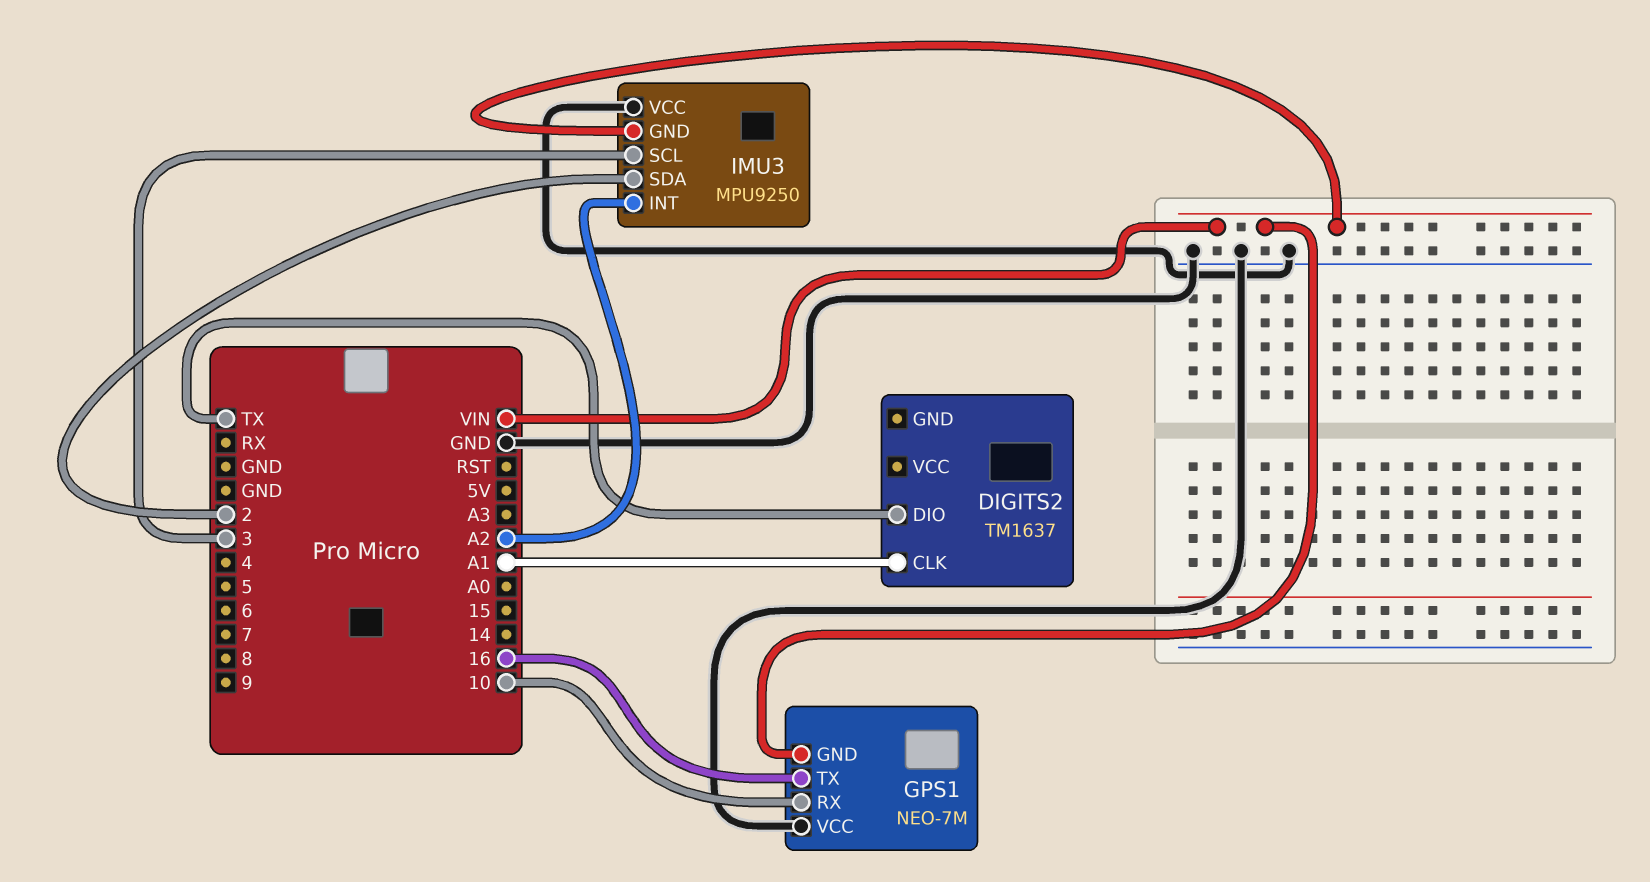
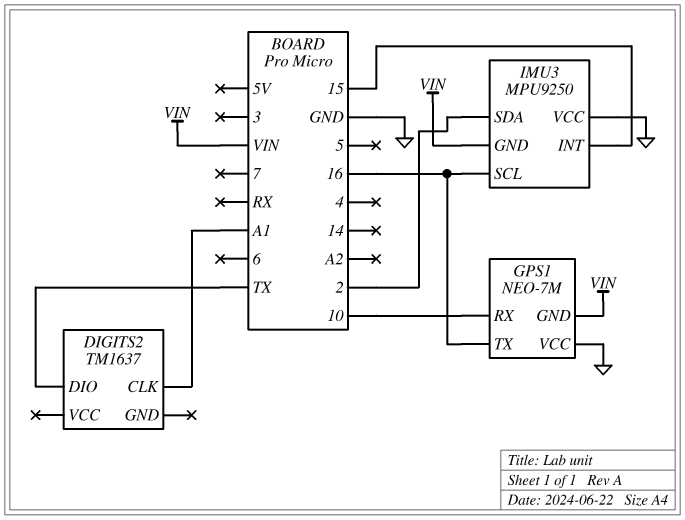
IMU3 pin INT: A2 -> 15
IMU3 pin SCL: 3 -> 16

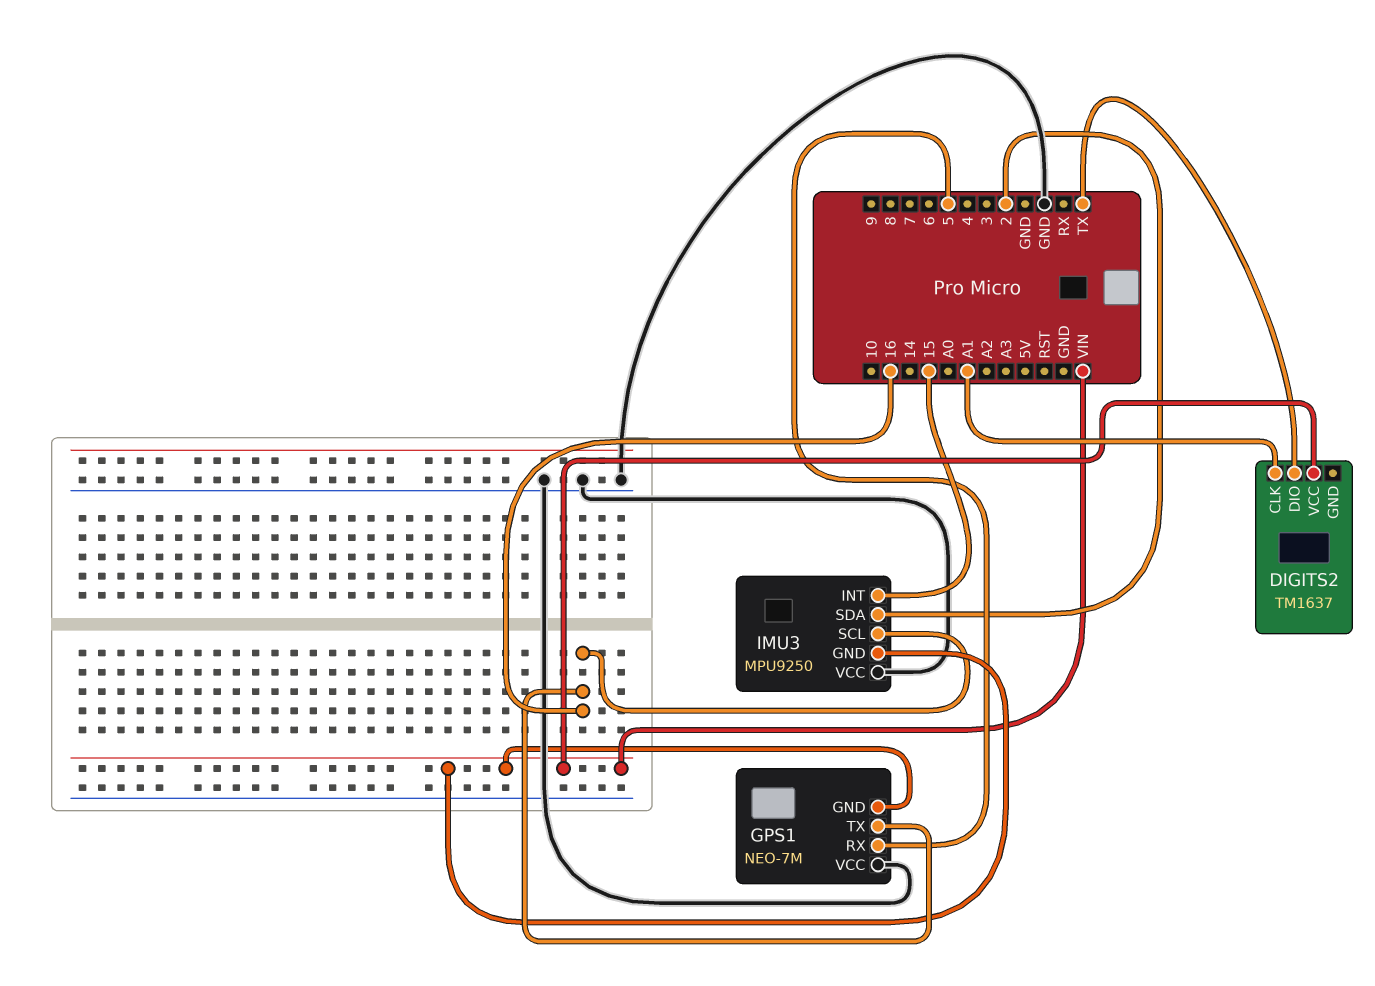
DIGITS2 pin VCC: none -> VIN
GPS1 pin RX: 10 -> 5

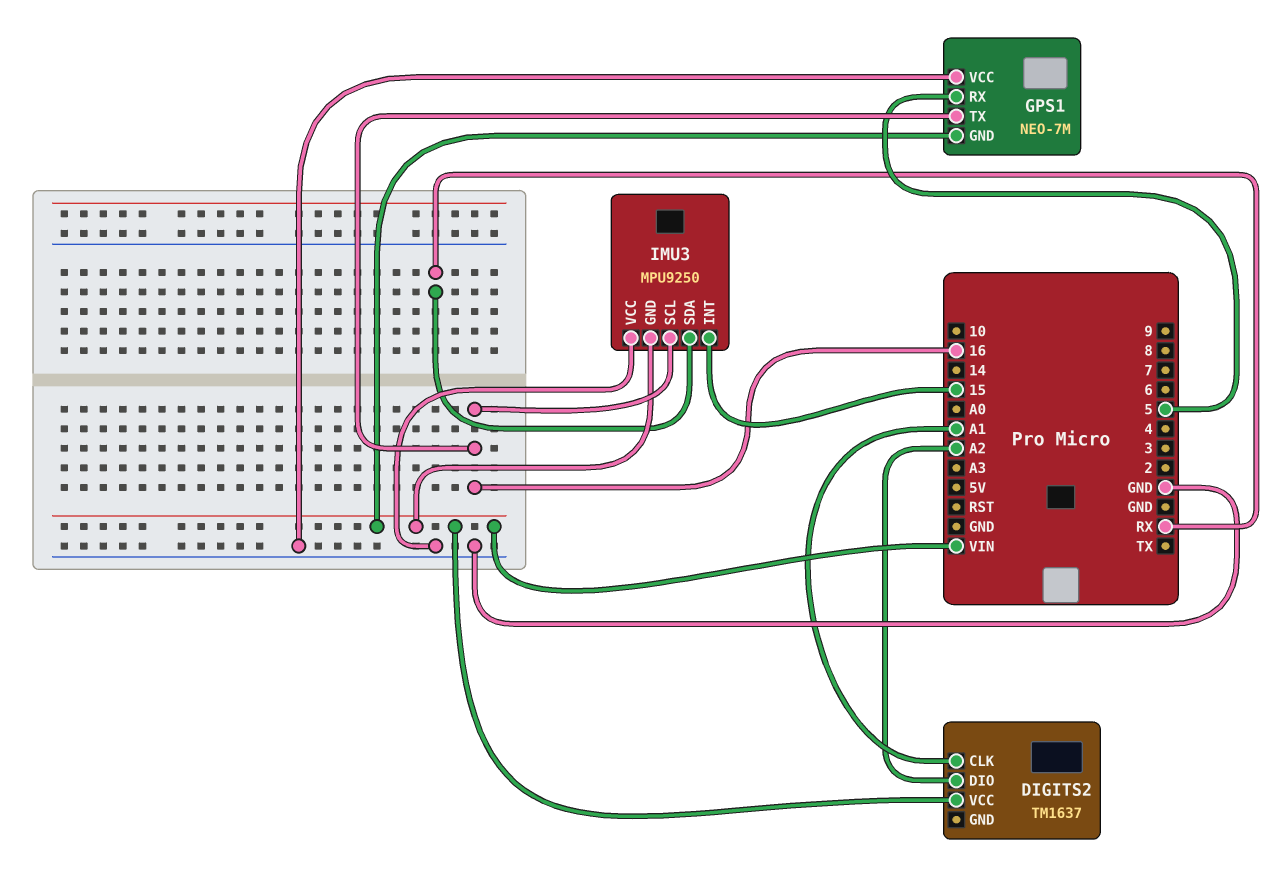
DIGITS2 pin DIO: TX -> A2
IMU3 pin SDA: 2 -> RX

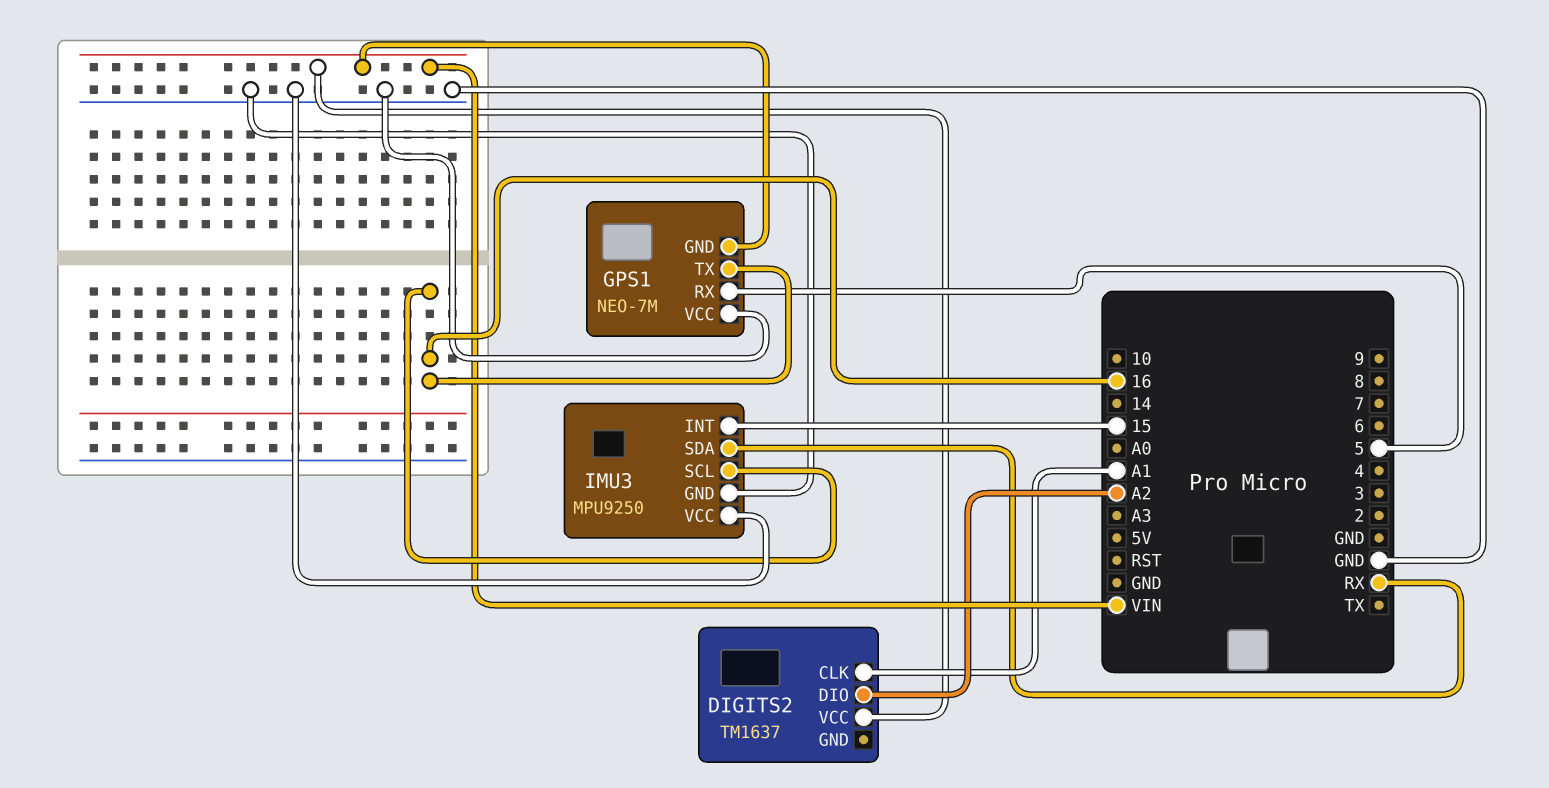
IMU3 pin GND: VIN -> GND

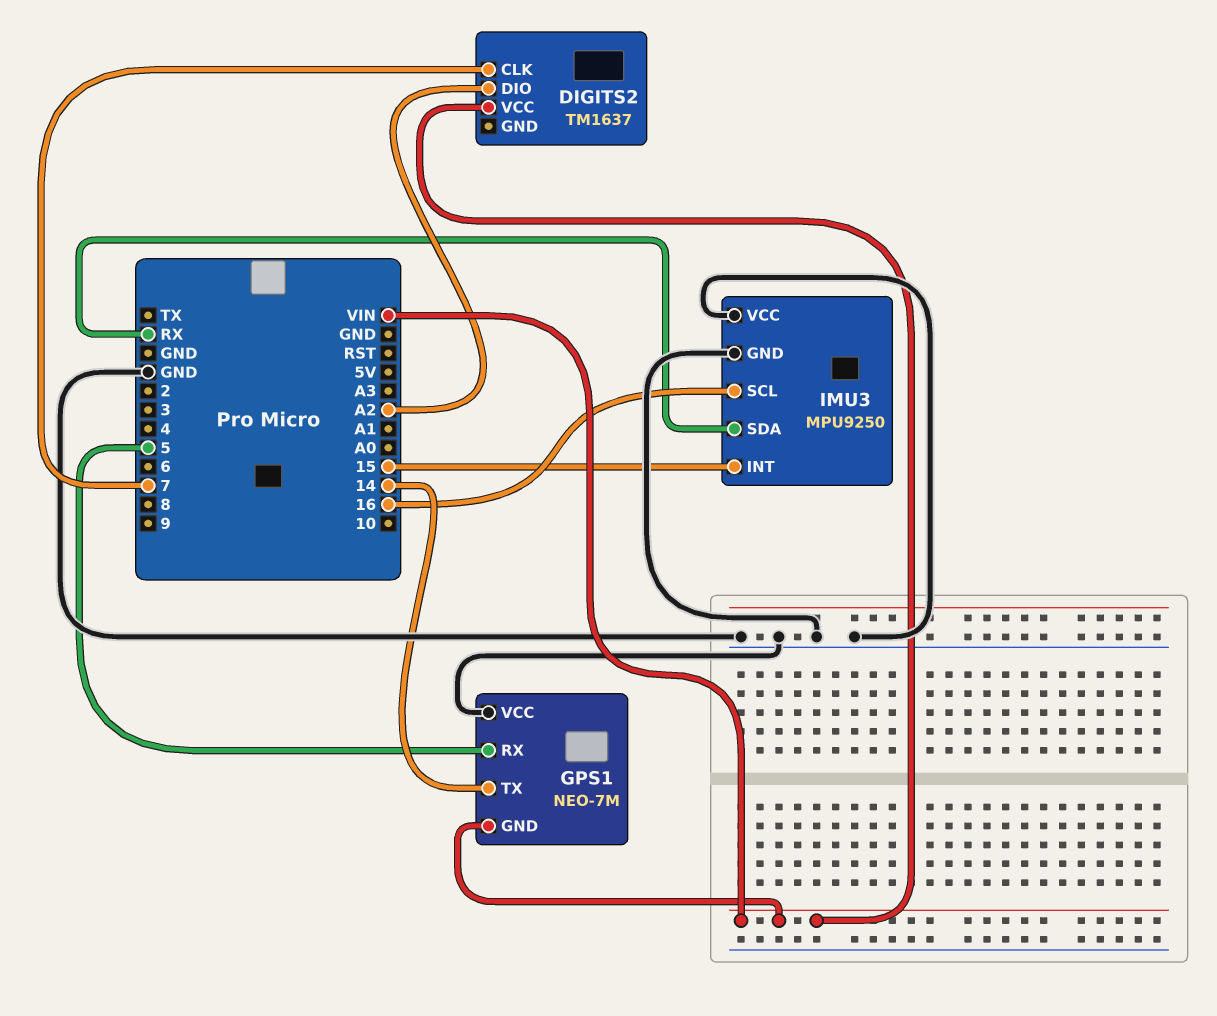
DIGITS2 pin CLK: A1 -> 7
GPS1 pin TX: 16 -> 14

